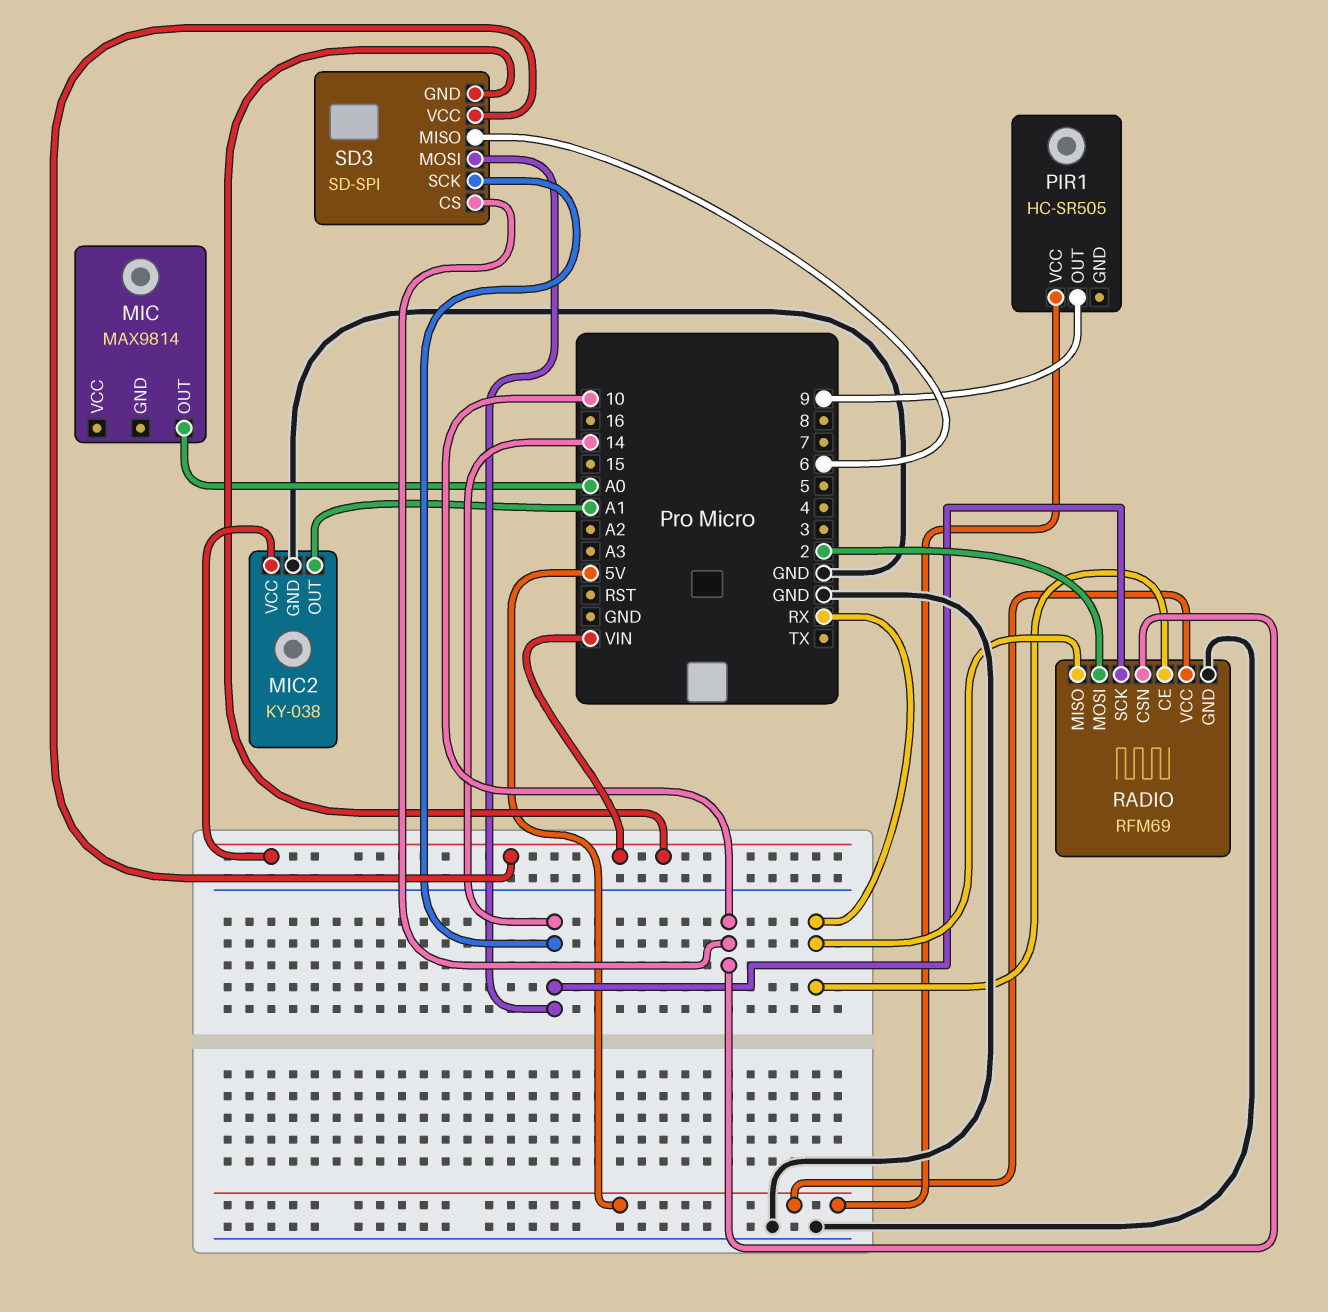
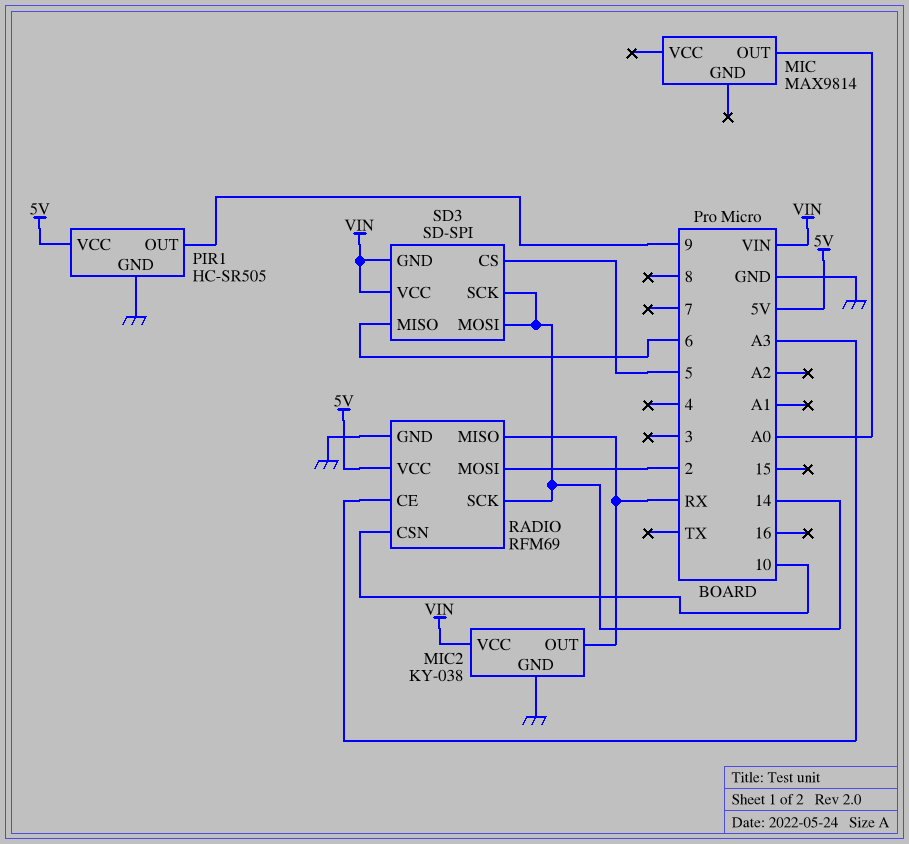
MIC2 pin OUT: A1 -> RX
PIR1 pin GND: none -> GND
RADIO pin CE: RX -> A3
SD3 pin CS: 10 -> 5

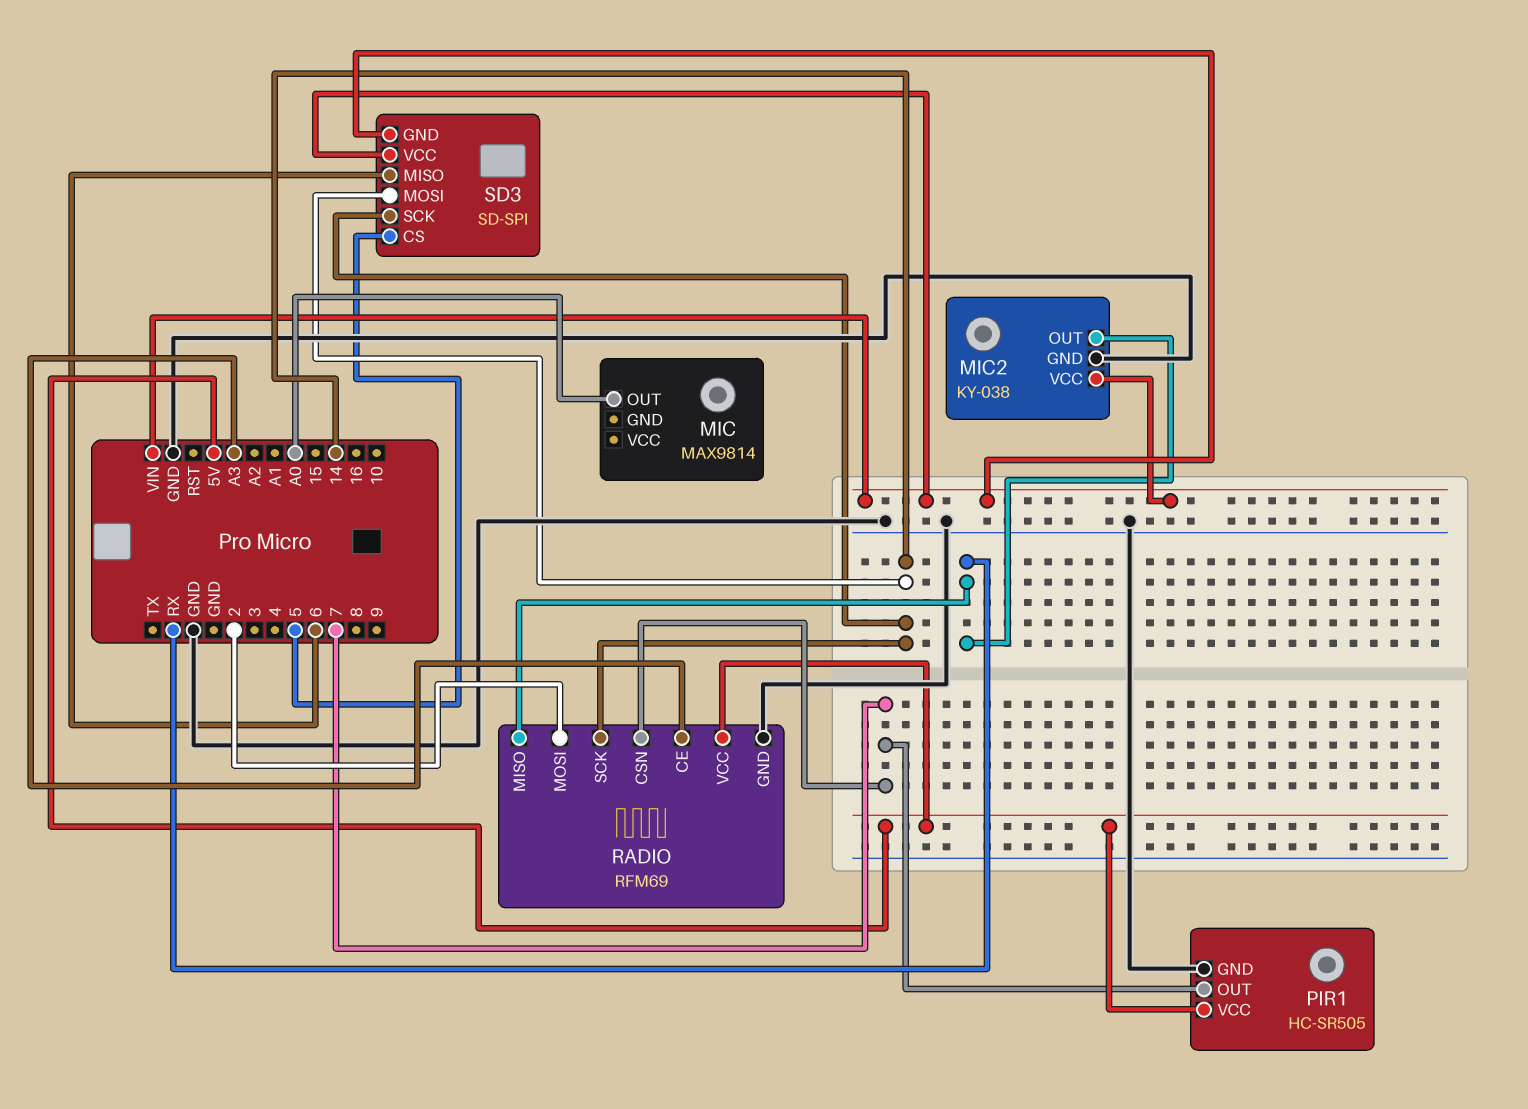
PIR1 pin OUT: 9 -> 7
RADIO pin CSN: 10 -> 7

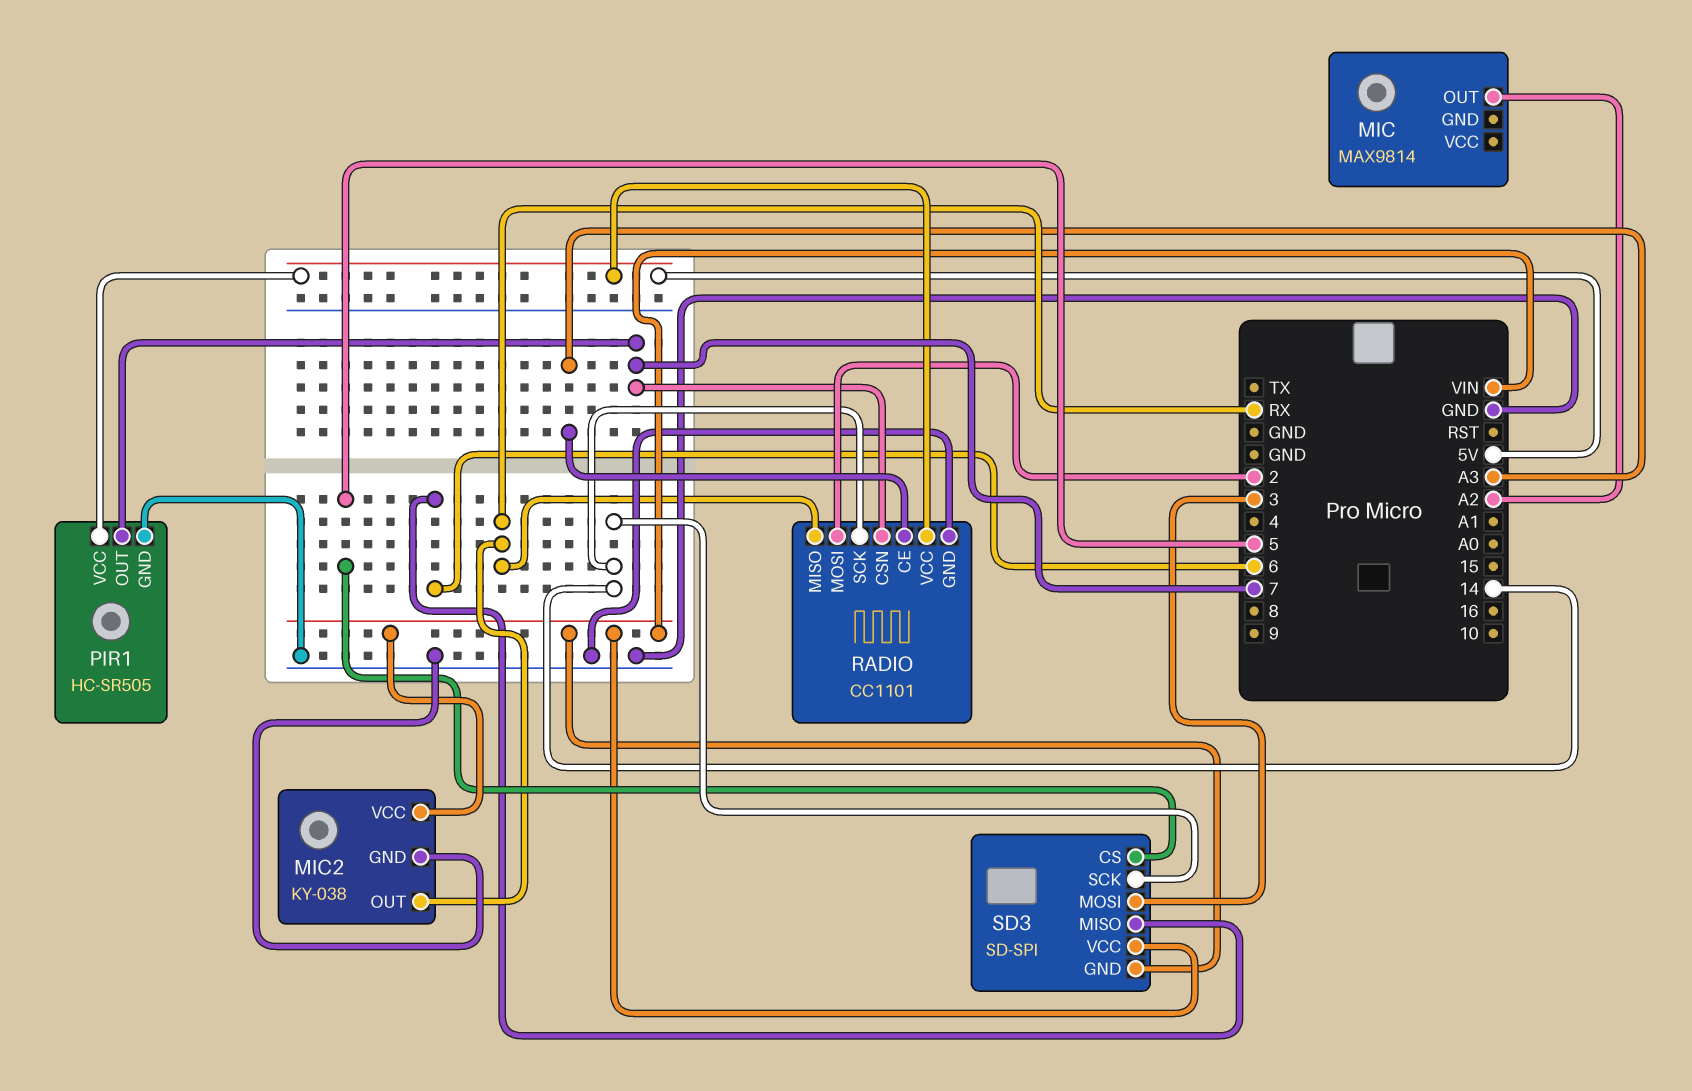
MIC pin OUT: A0 -> A2
RADIO: RFM69 -> CC1101
SD3 pin MOSI: 14 -> 3

